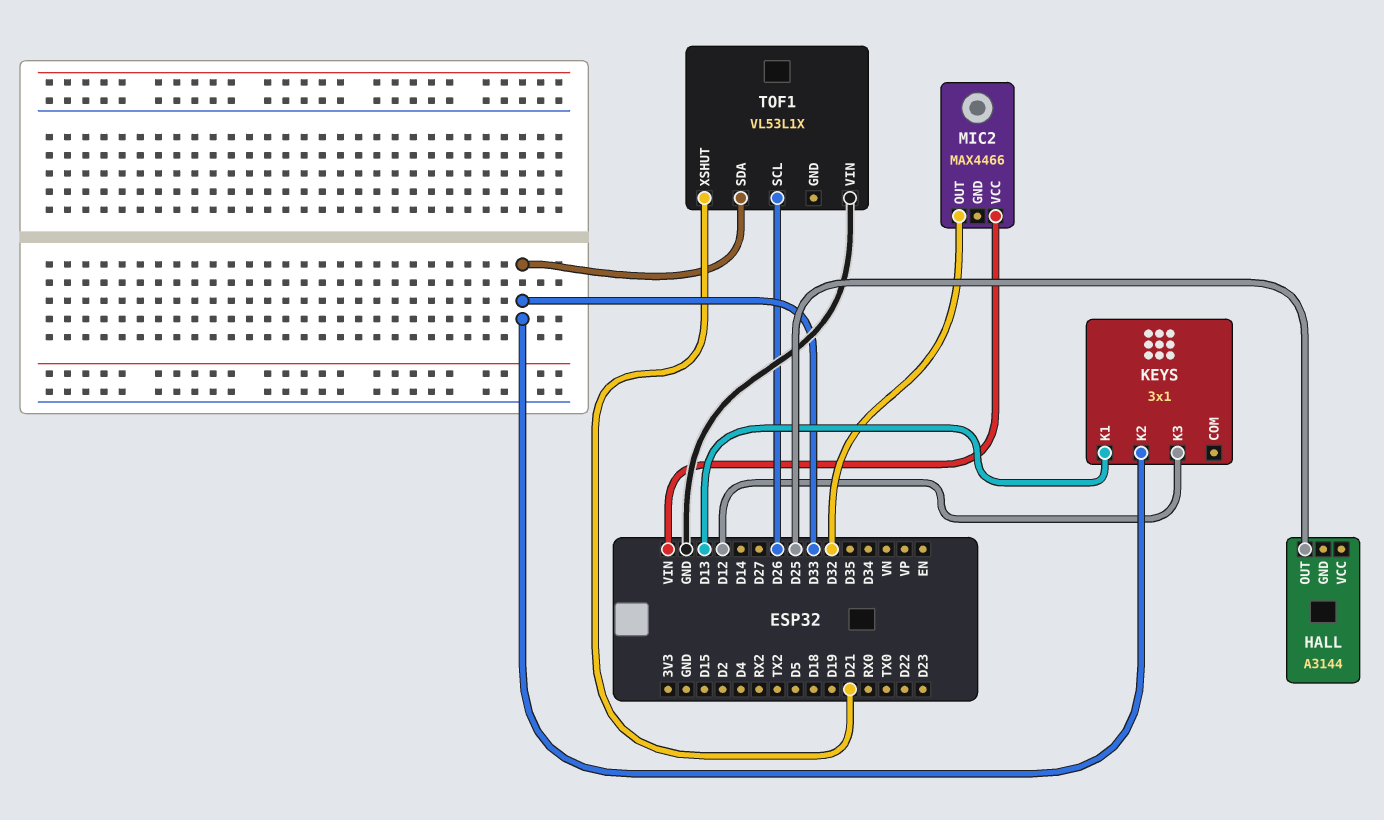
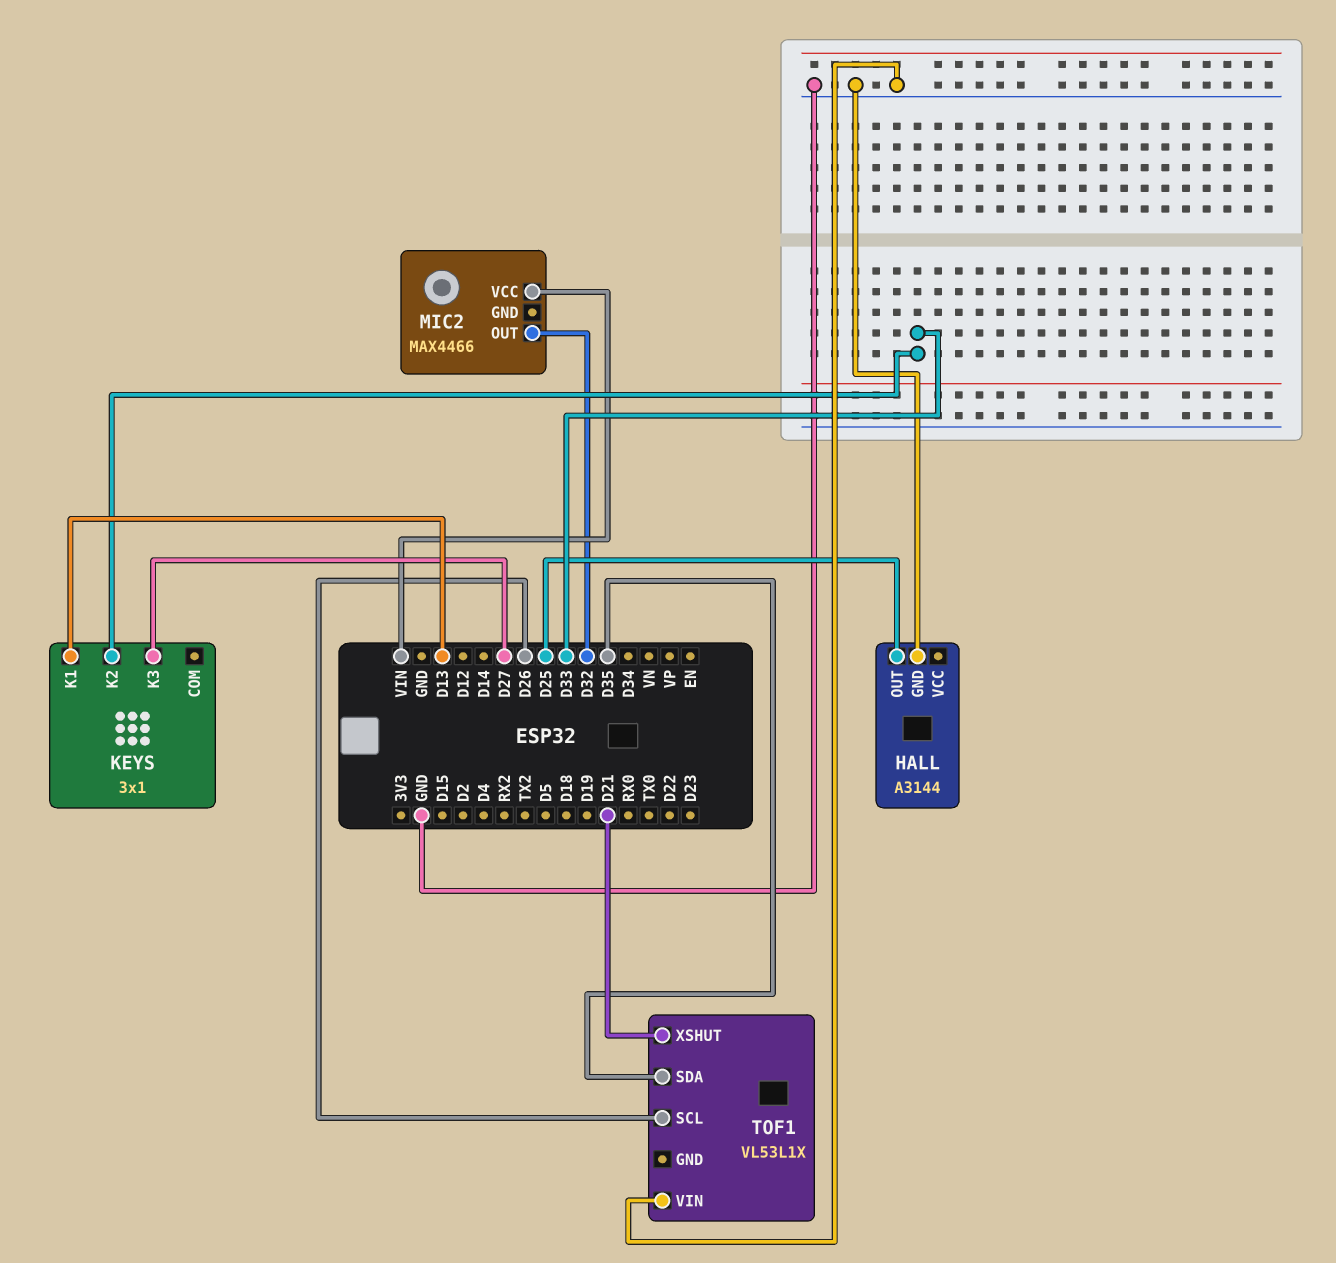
HALL pin GND: none -> GND
KEYS pin K3: D12 -> D27
TOF1 pin SDA: D33 -> D35

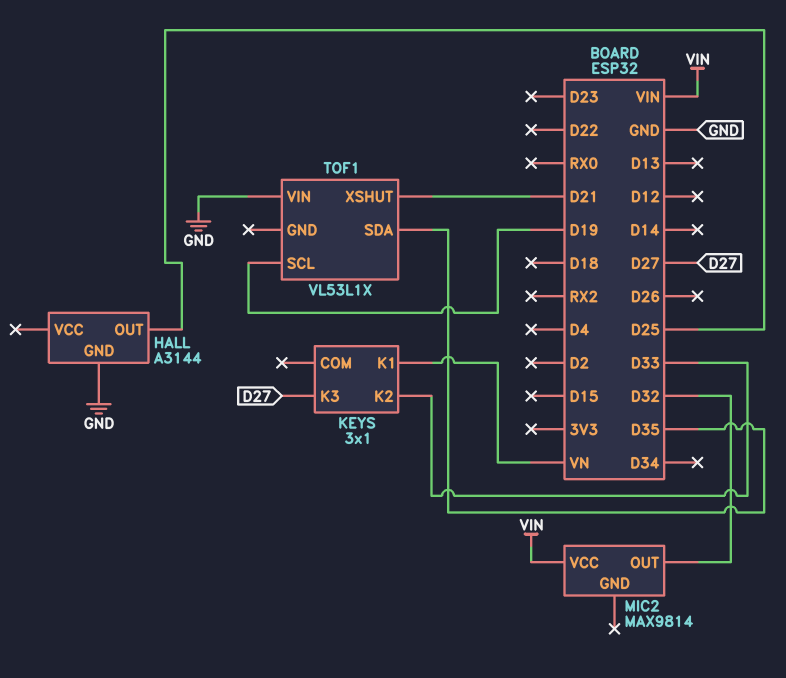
KEYS pin K1: D13 -> VN
MIC2: MAX4466 -> MAX9814
TOF1 pin SCL: D26 -> D19

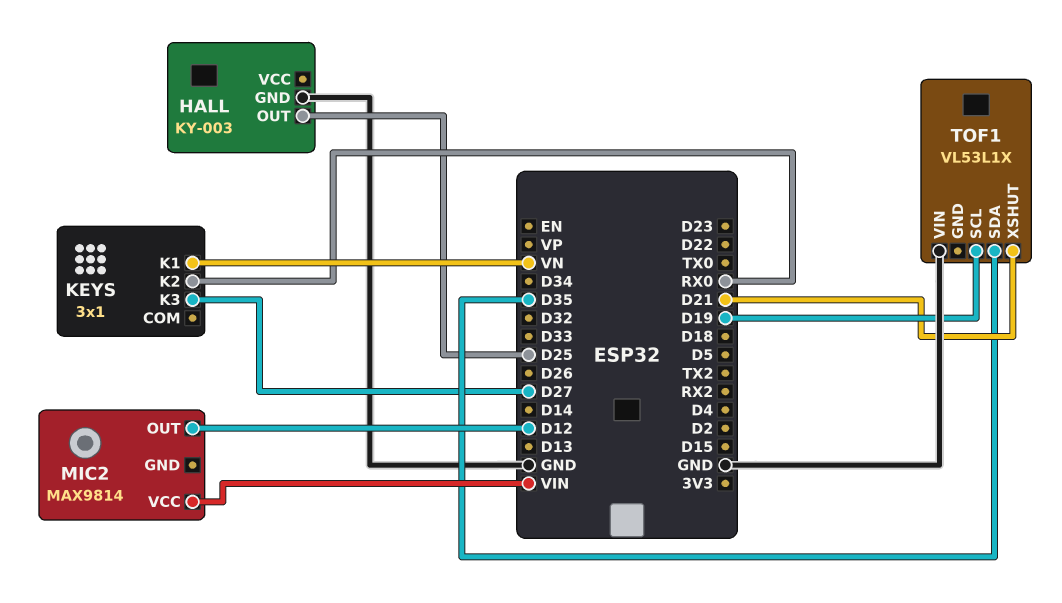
HALL: A3144 -> KY-003
KEYS pin K2: D33 -> RX0
MIC2 pin OUT: D32 -> D12

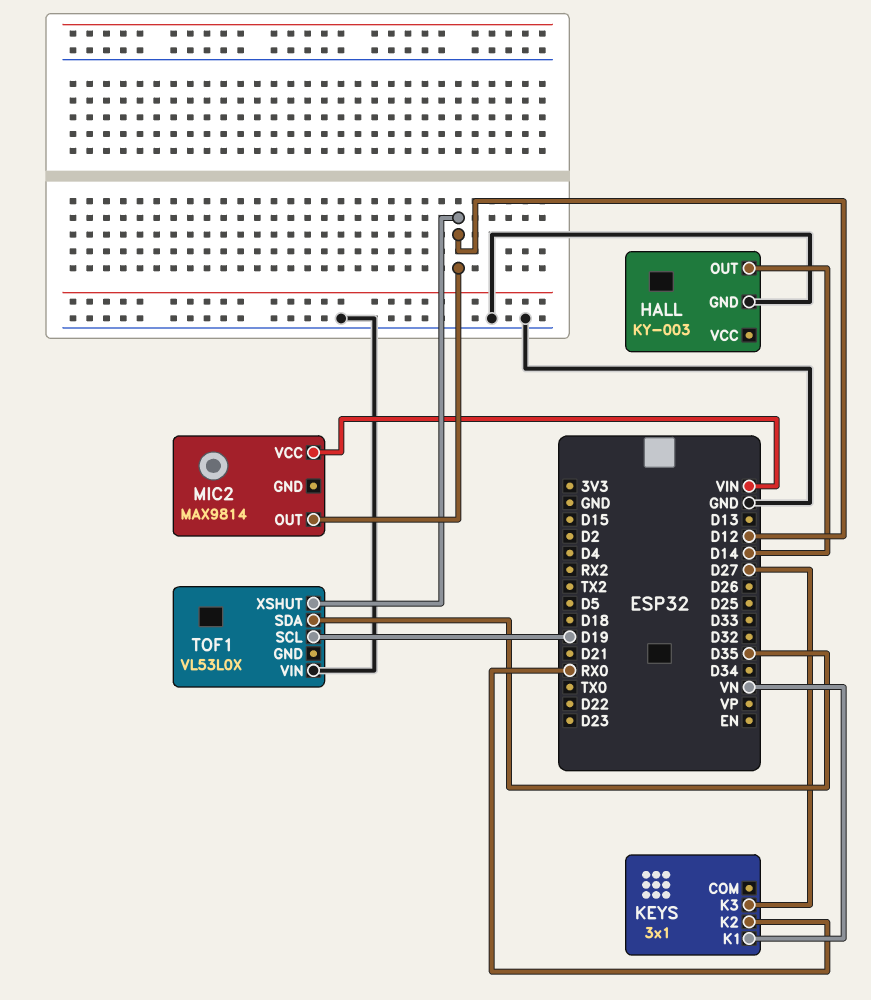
HALL pin OUT: D25 -> D14
TOF1: VL53L1X -> VL53L0X
TOF1 pin XSHUT: D21 -> D12

